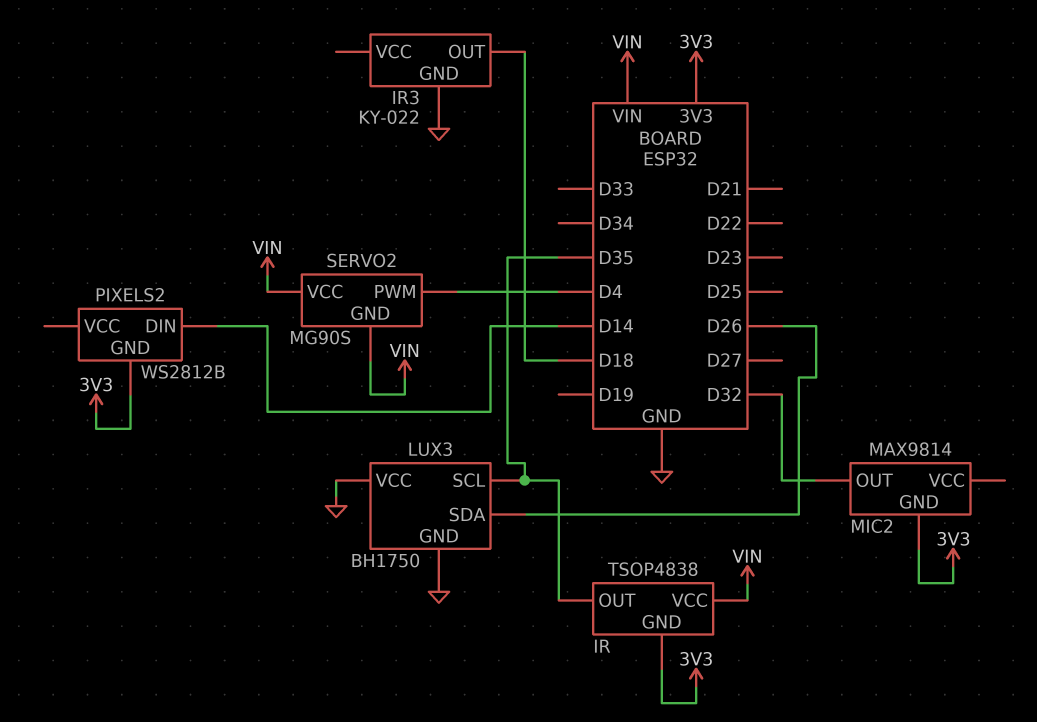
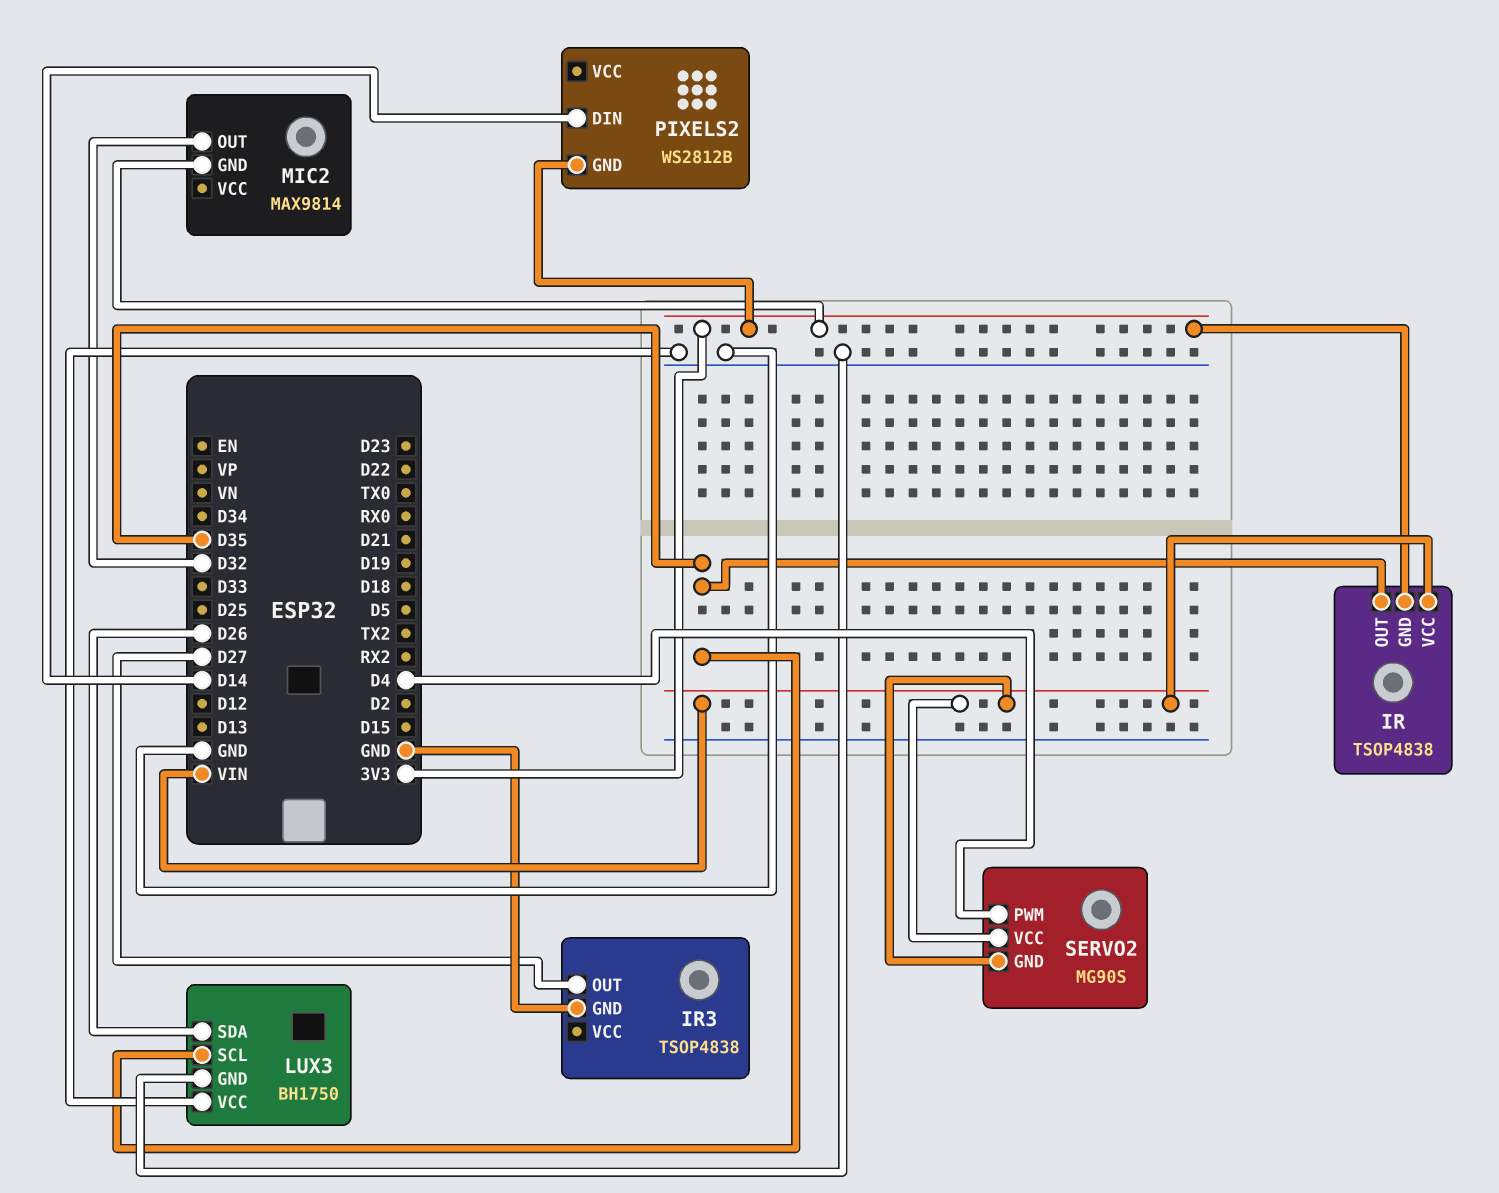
IR3: KY-022 -> TSOP4838
IR3 pin OUT: D18 -> D27

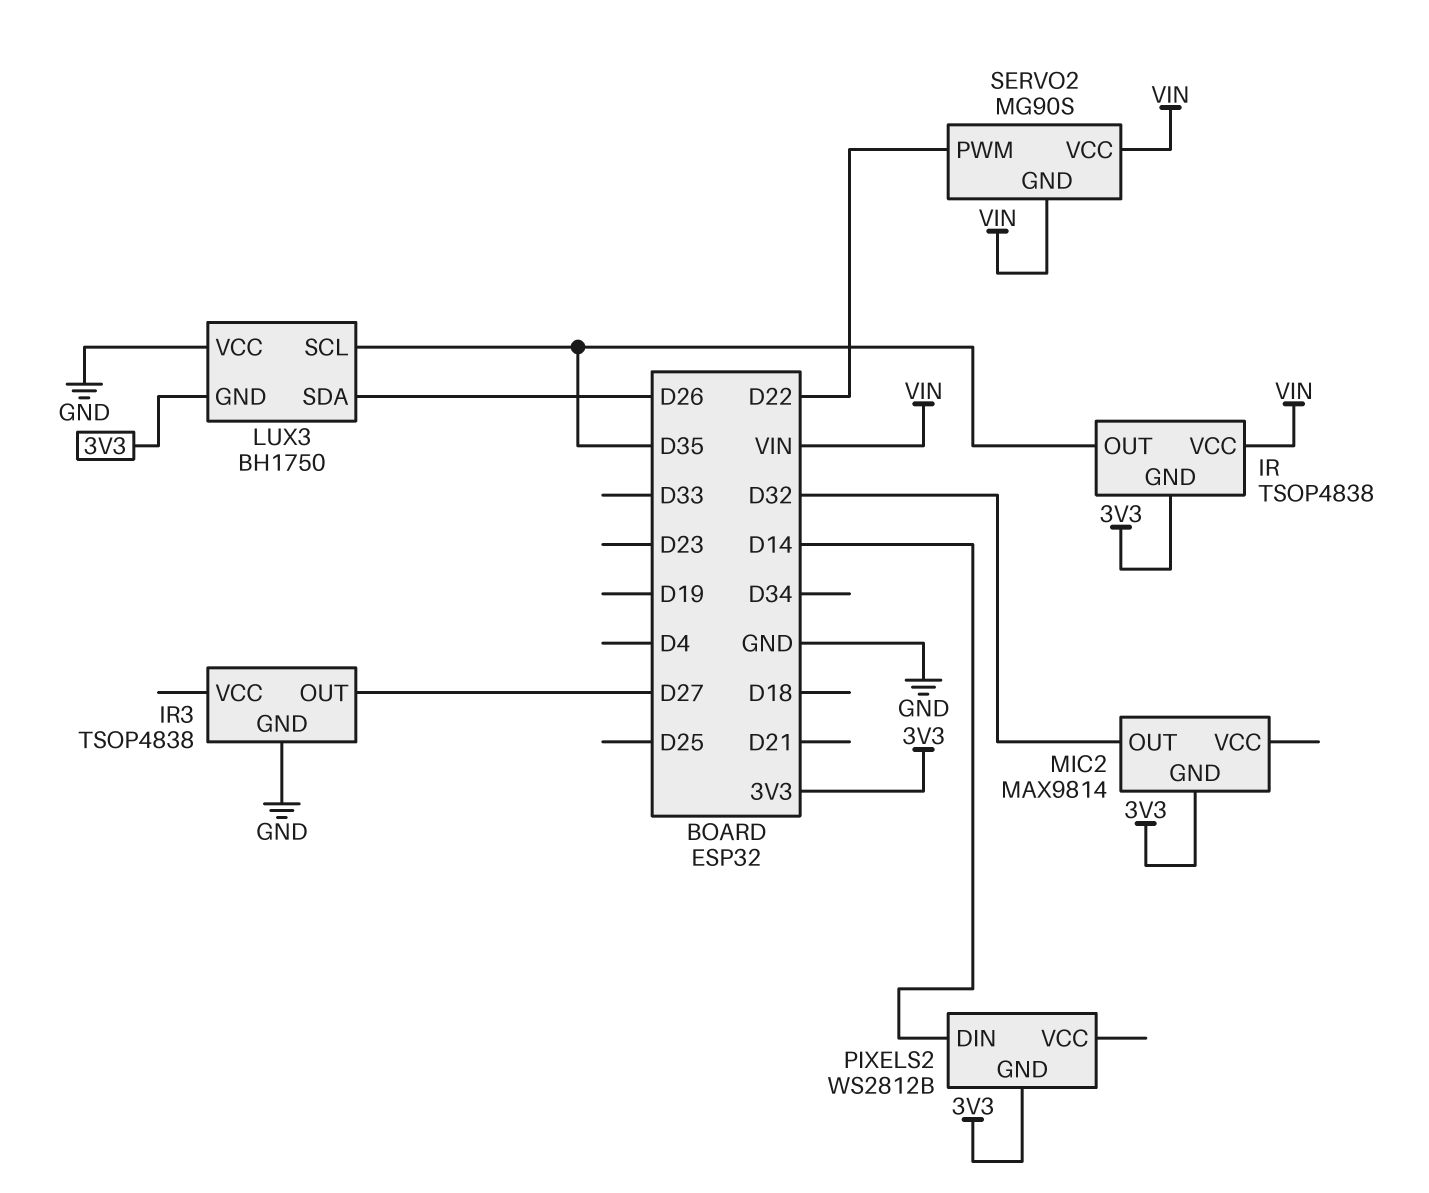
LUX3 pin GND: GND -> 3V3
SERVO2 pin PWM: D4 -> D22

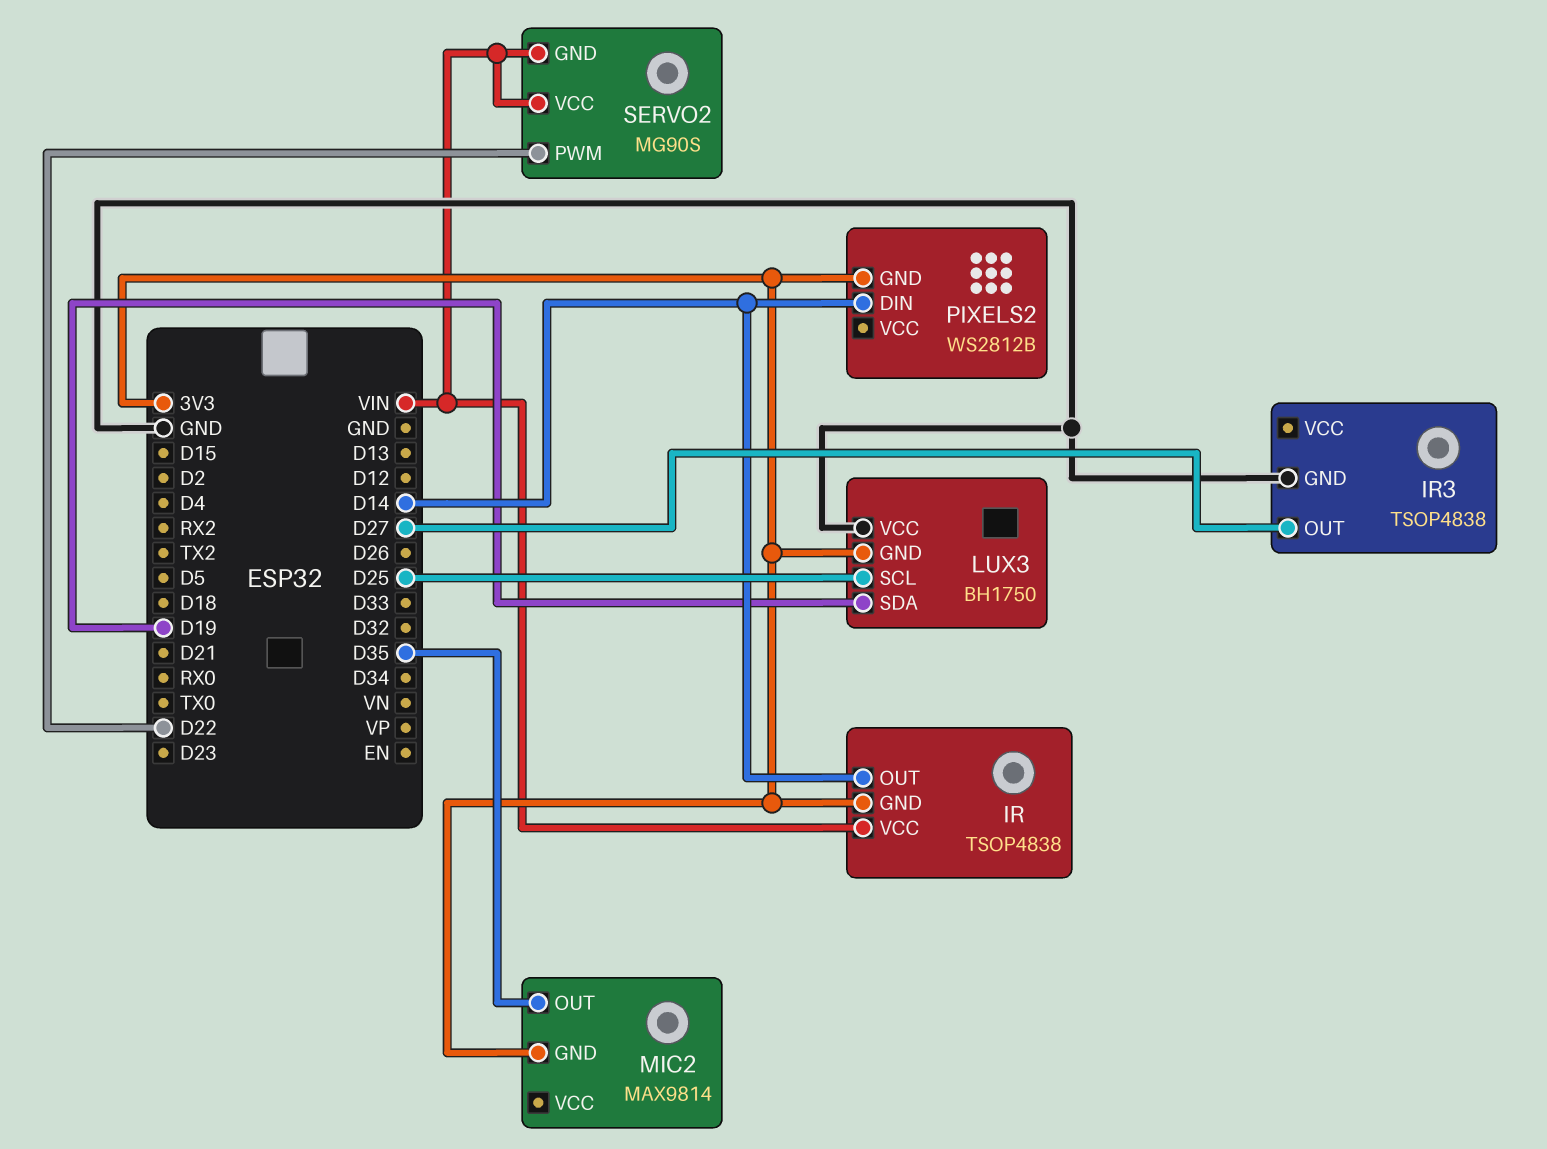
IR pin OUT: D35 -> D14
LUX3 pin SCL: D35 -> D25
LUX3 pin SDA: D26 -> D19
MIC2 pin OUT: D32 -> D35

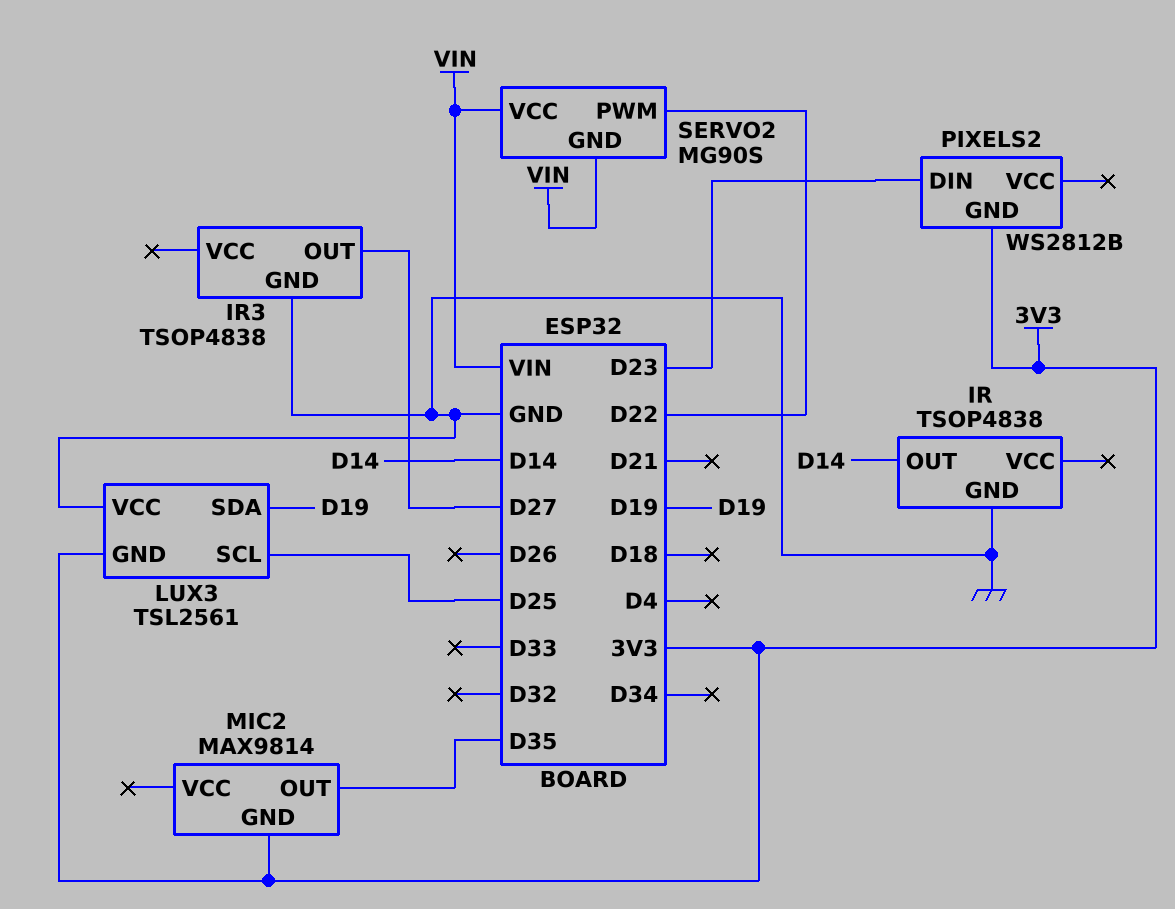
IR pin GND: 3V3 -> GND
IR pin VCC: VIN -> none
LUX3: BH1750 -> TSL2561
PIXELS2 pin DIN: D14 -> D23

